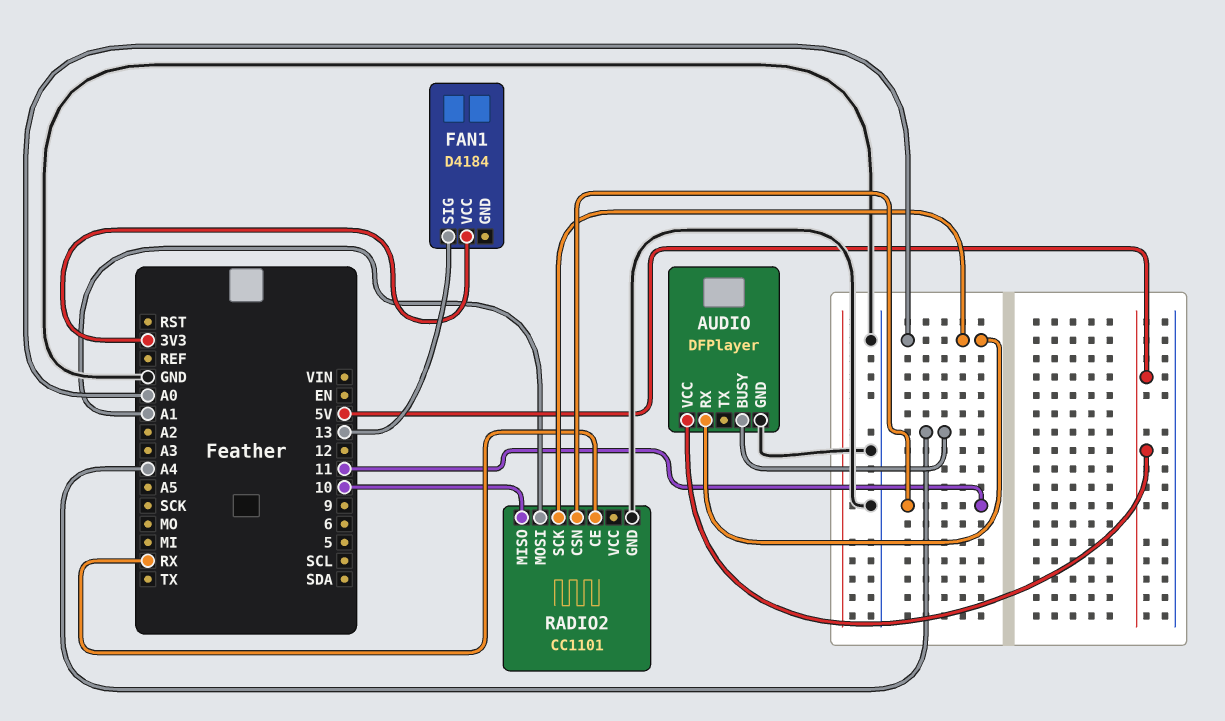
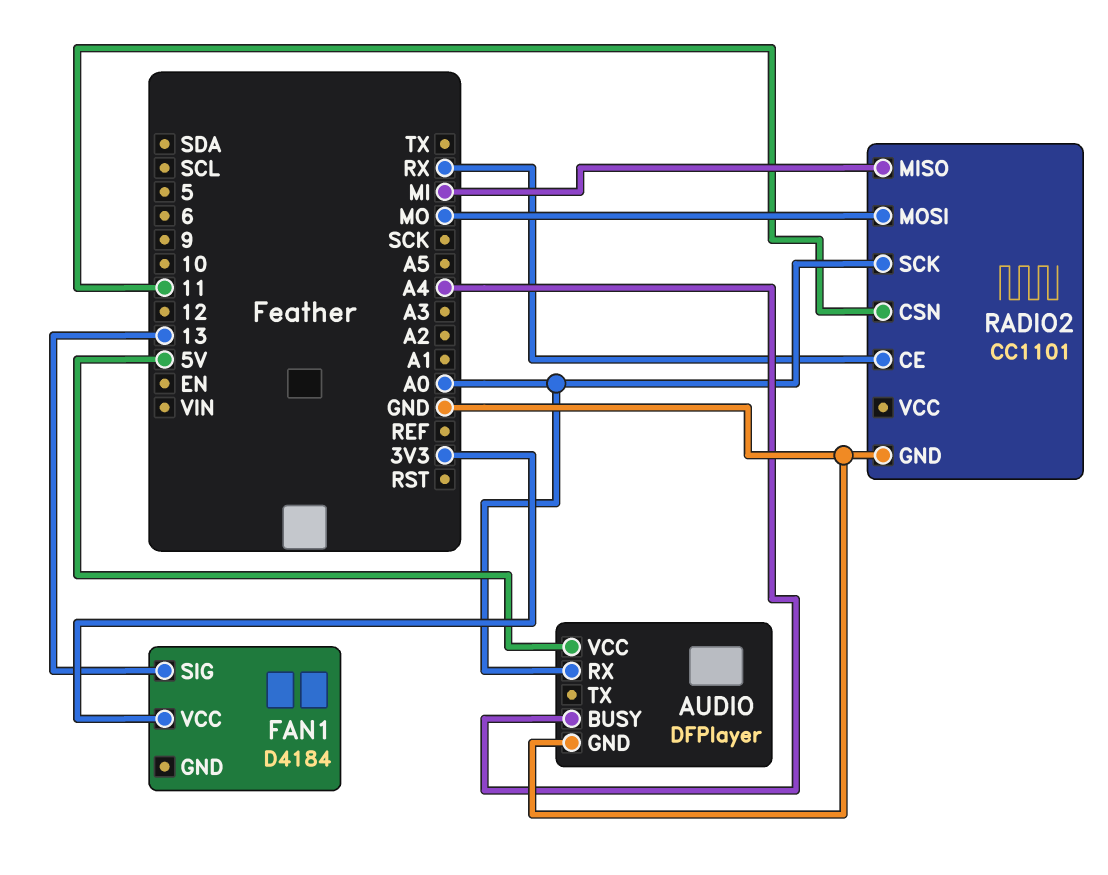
RADIO2 pin MISO: 10 -> MI
RADIO2 pin MOSI: A1 -> MO

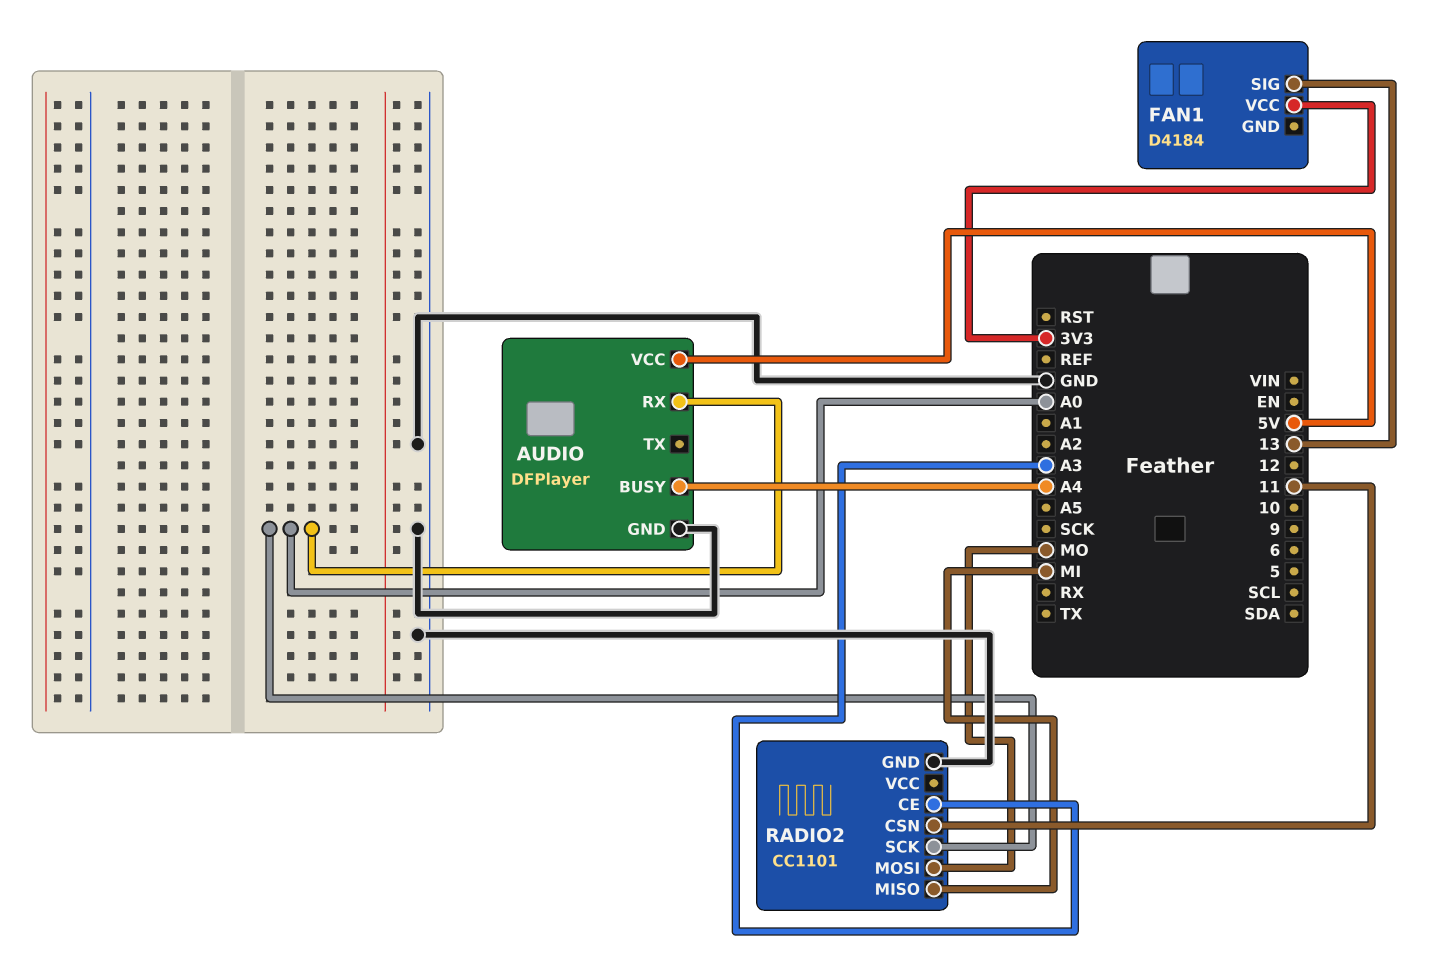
RADIO2 pin CE: RX -> A3

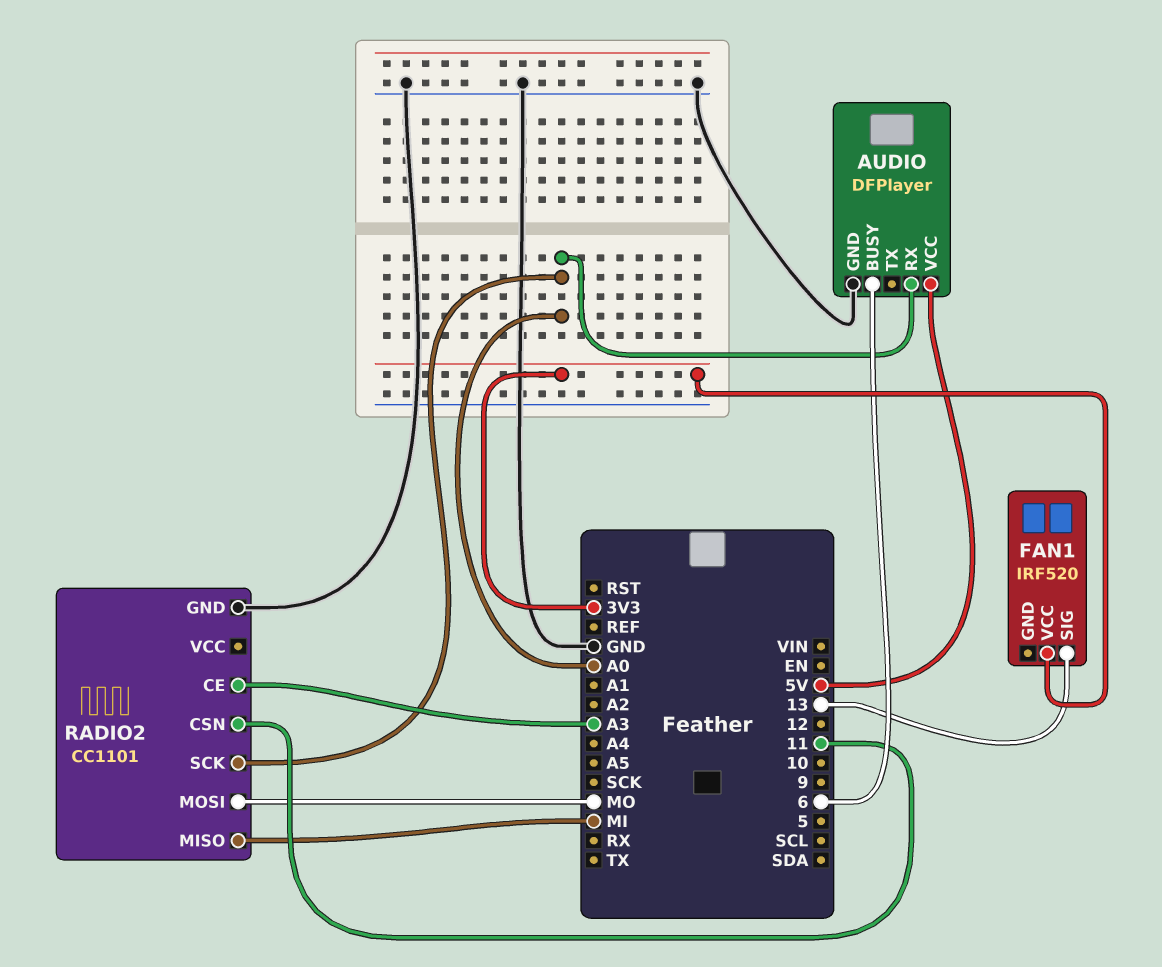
AUDIO pin BUSY: A4 -> 6
FAN1: D4184 -> IRF520

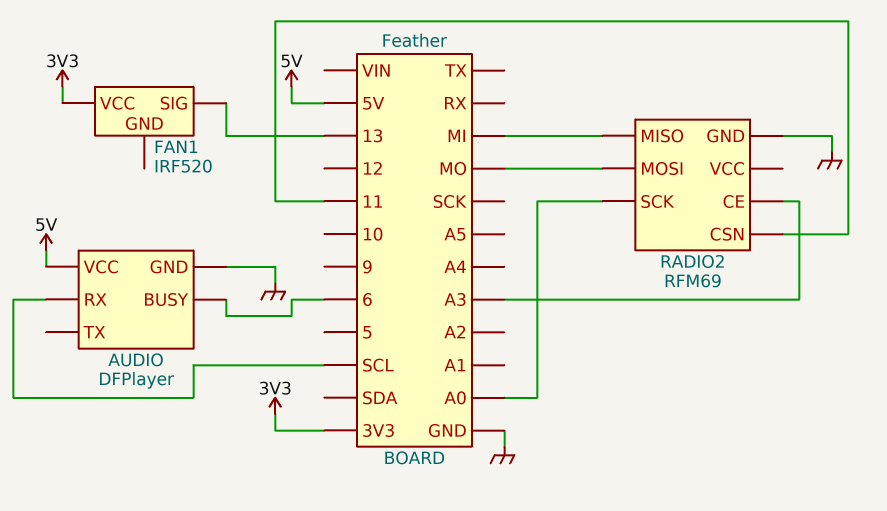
AUDIO pin RX: A0 -> SCL
RADIO2: CC1101 -> RFM69

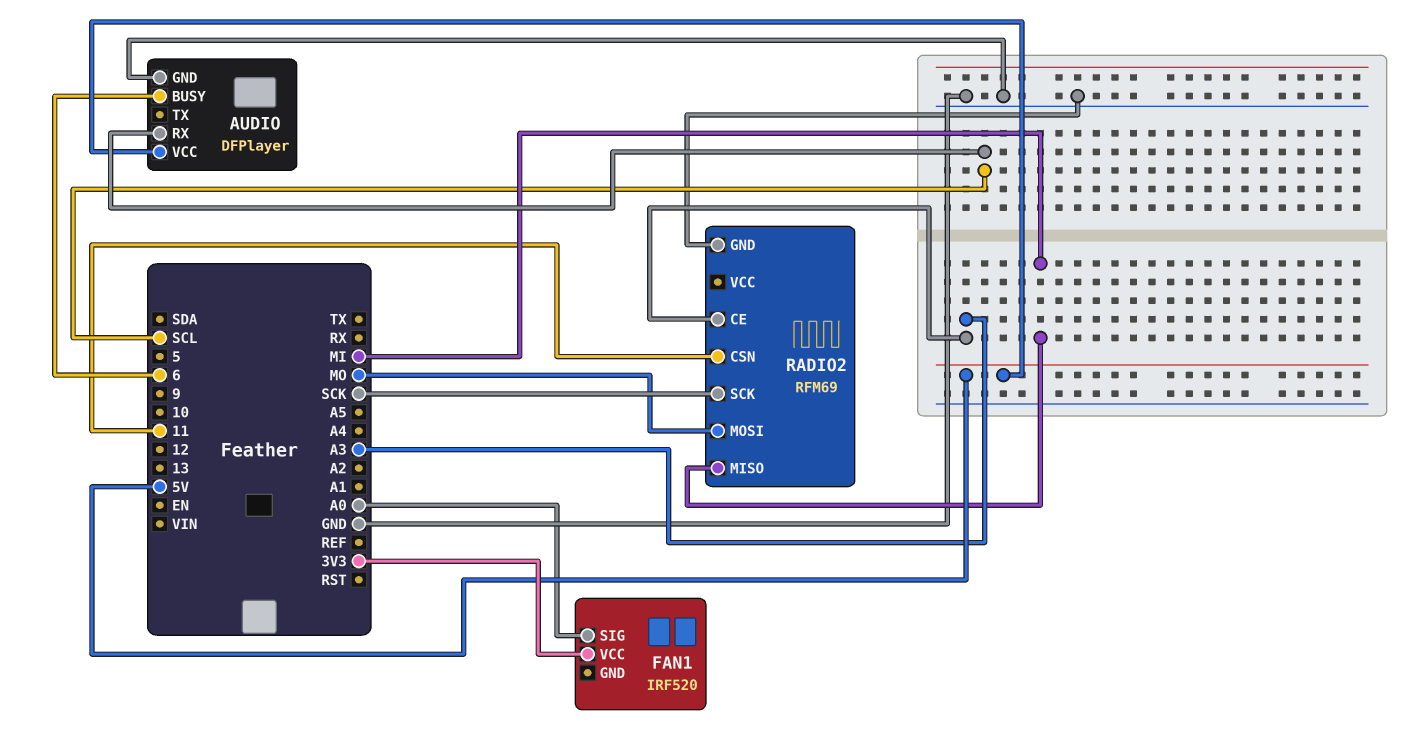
FAN1 pin SIG: 13 -> A0
RADIO2 pin SCK: A0 -> SCK

